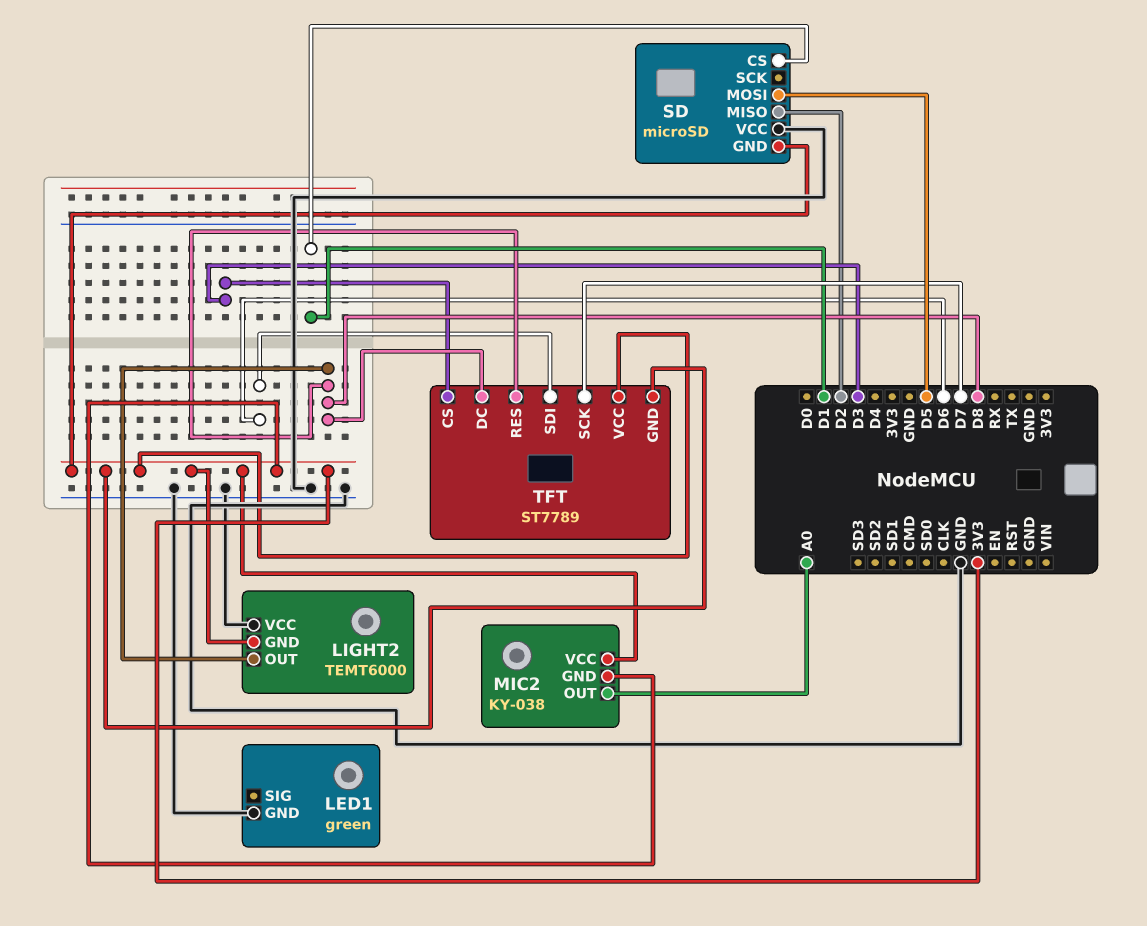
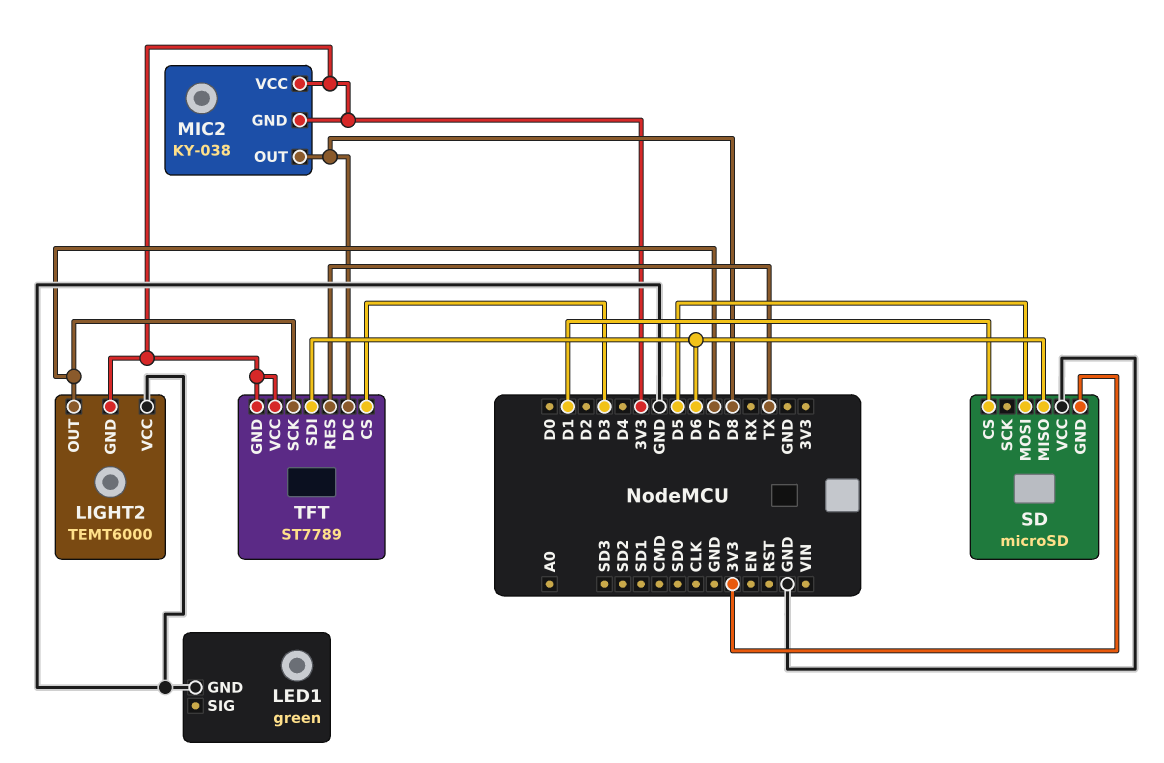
LIGHT2 pin OUT: D8 -> D7
MIC2 pin OUT: A0 -> D8
SD pin MISO: D2 -> D6
TFT pin RES: D8 -> TX

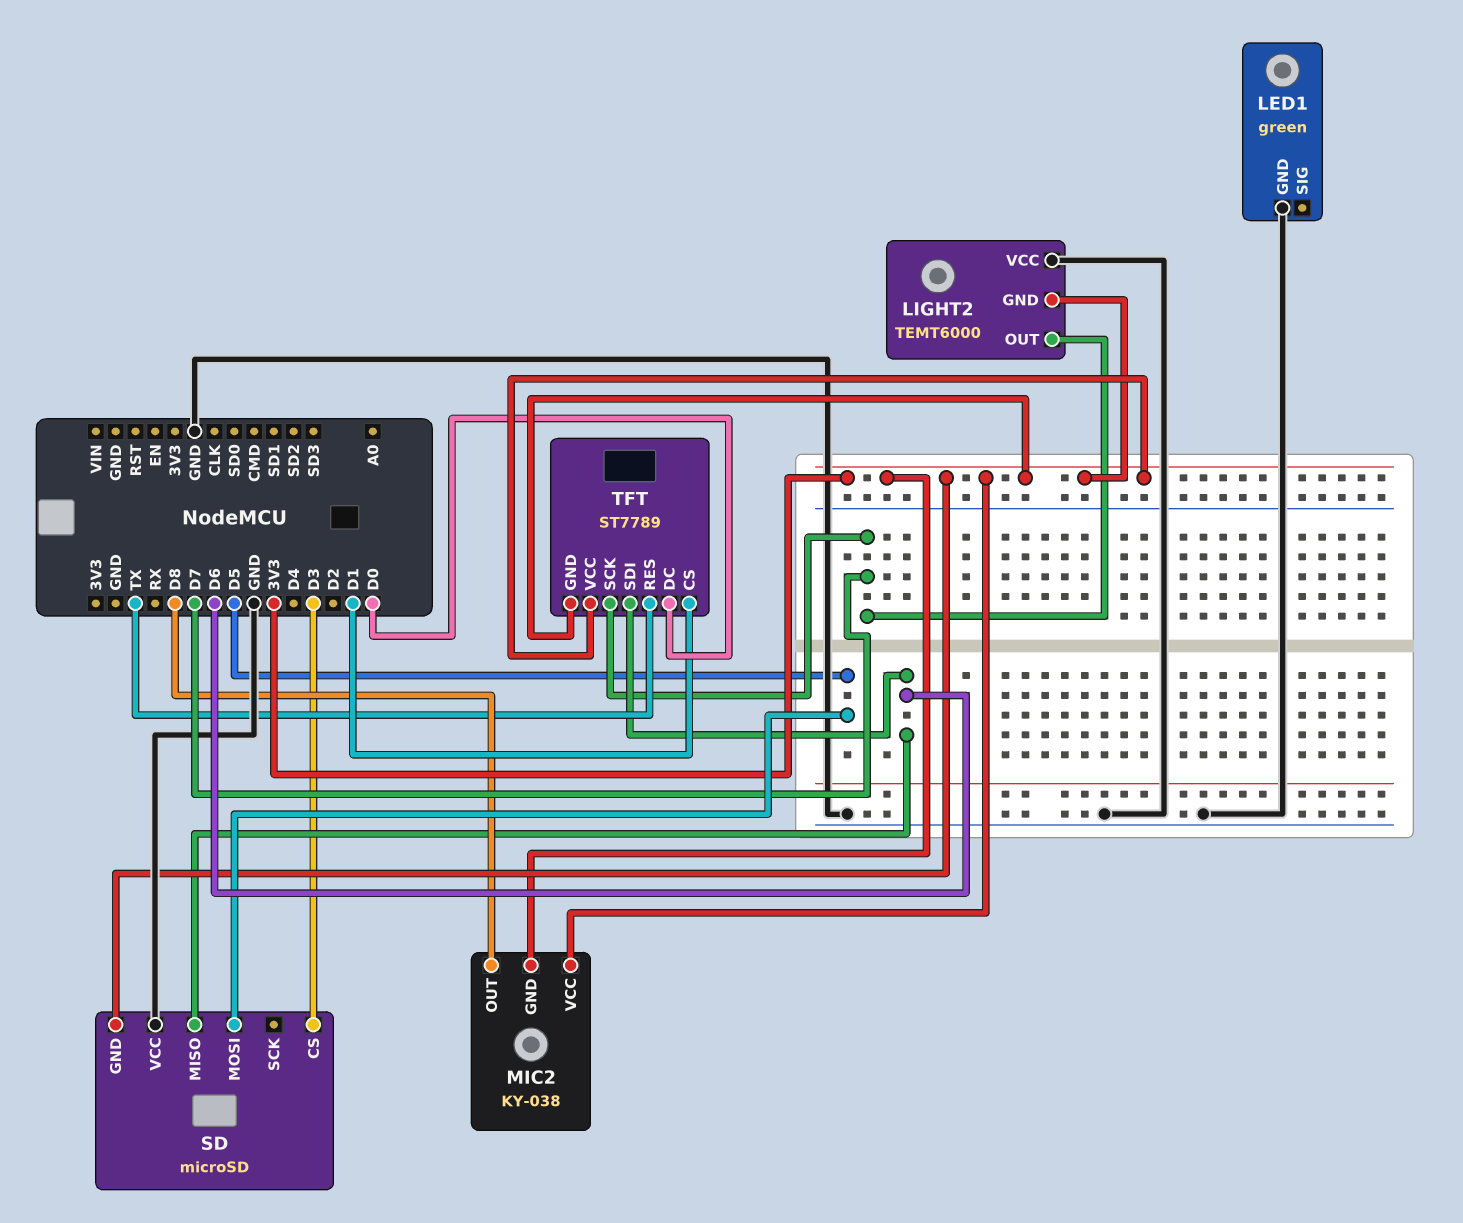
SD pin CS: D1 -> D3
TFT pin CS: D3 -> D1
TFT pin DC: D8 -> D0

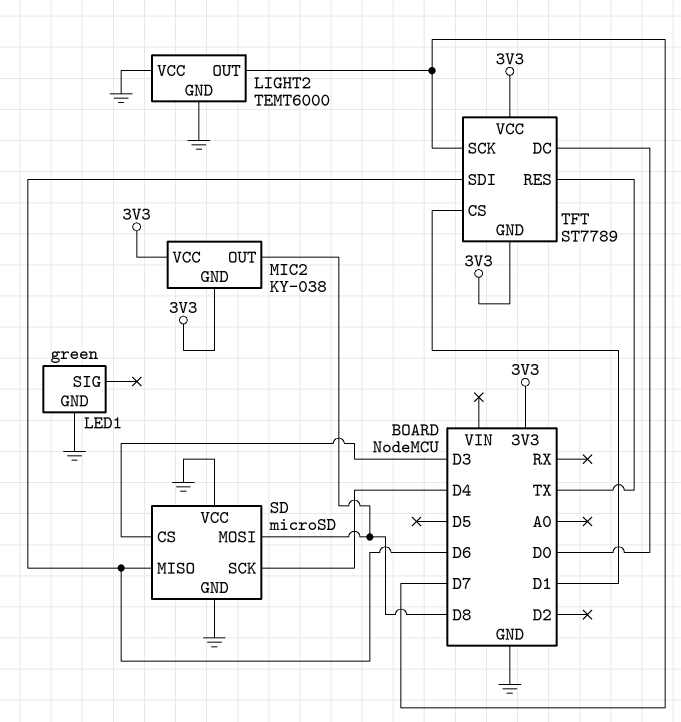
LIGHT2 pin GND: 3V3 -> GND
SD pin GND: 3V3 -> GND
SD pin MOSI: D5 -> D8
SD pin SCK: none -> D4

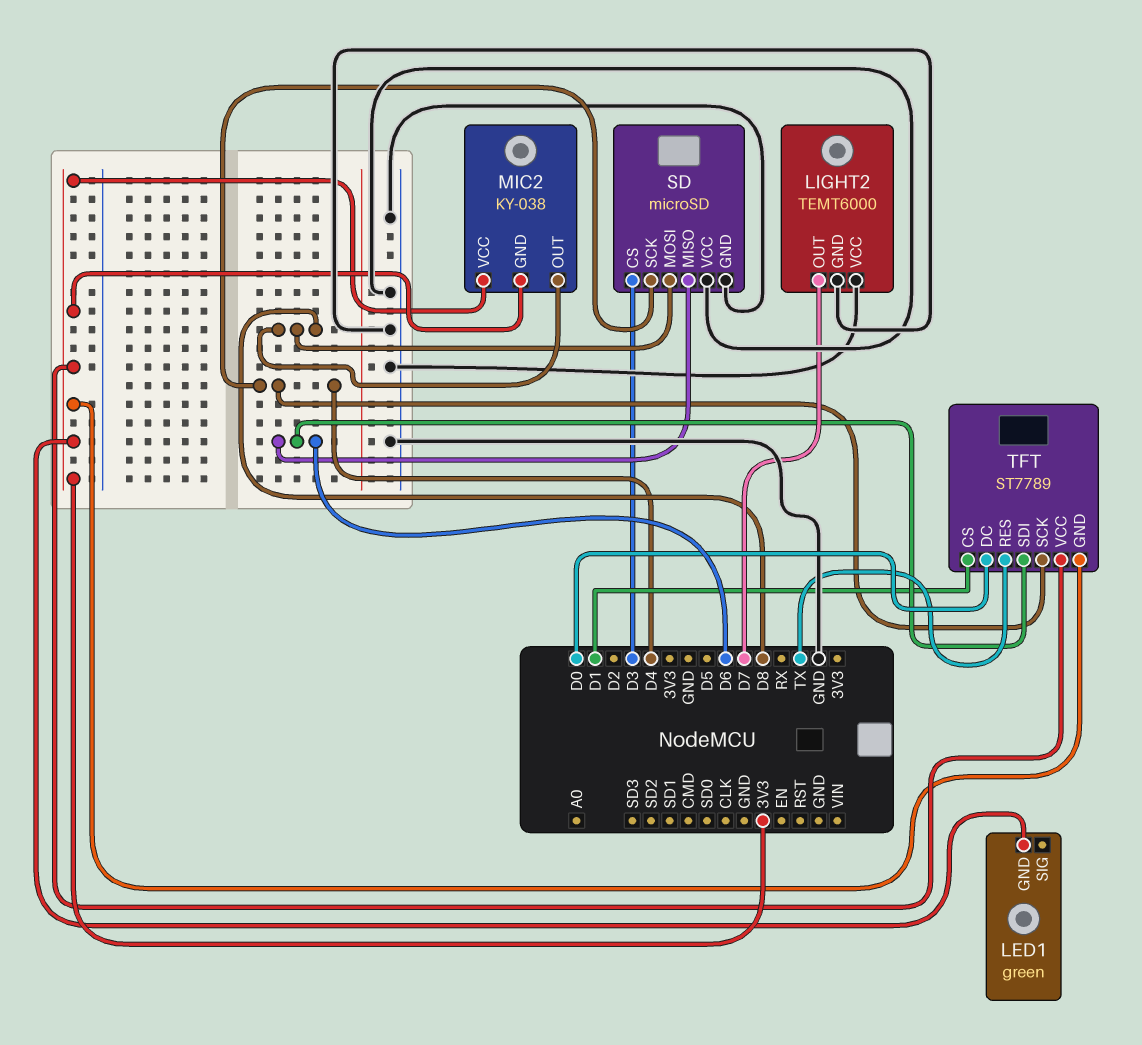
LED1 pin GND: GND -> 3V3
TFT pin SCK: D7 -> D4

